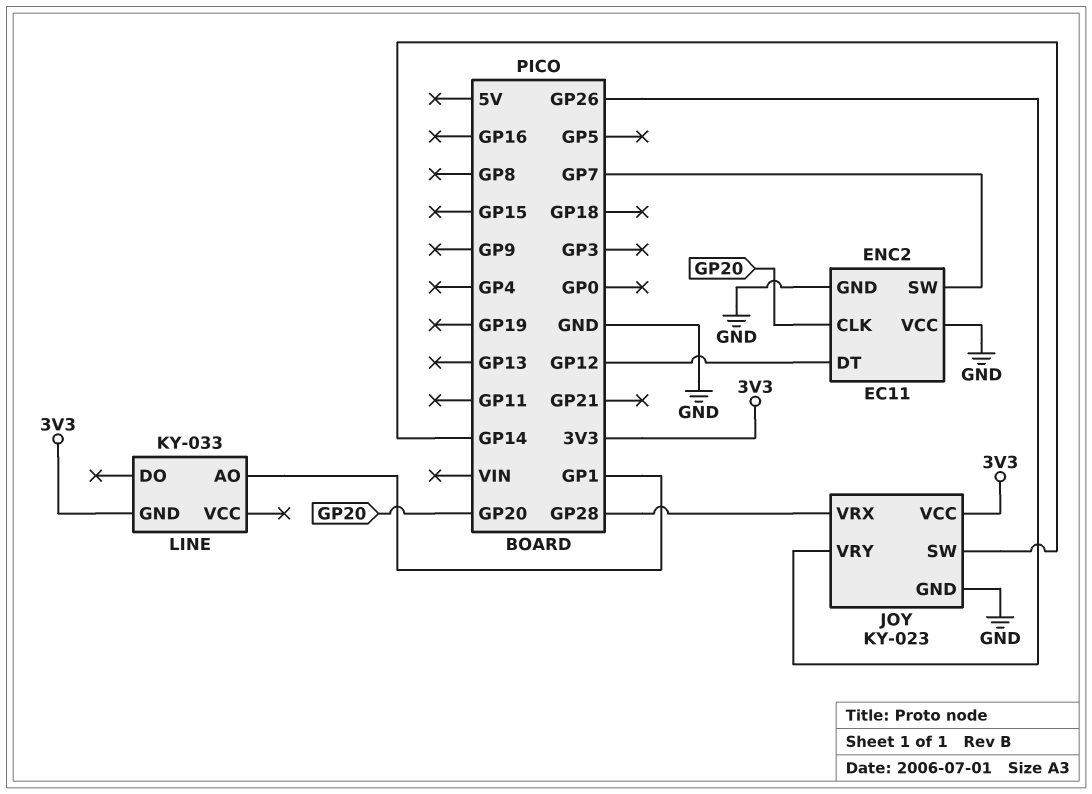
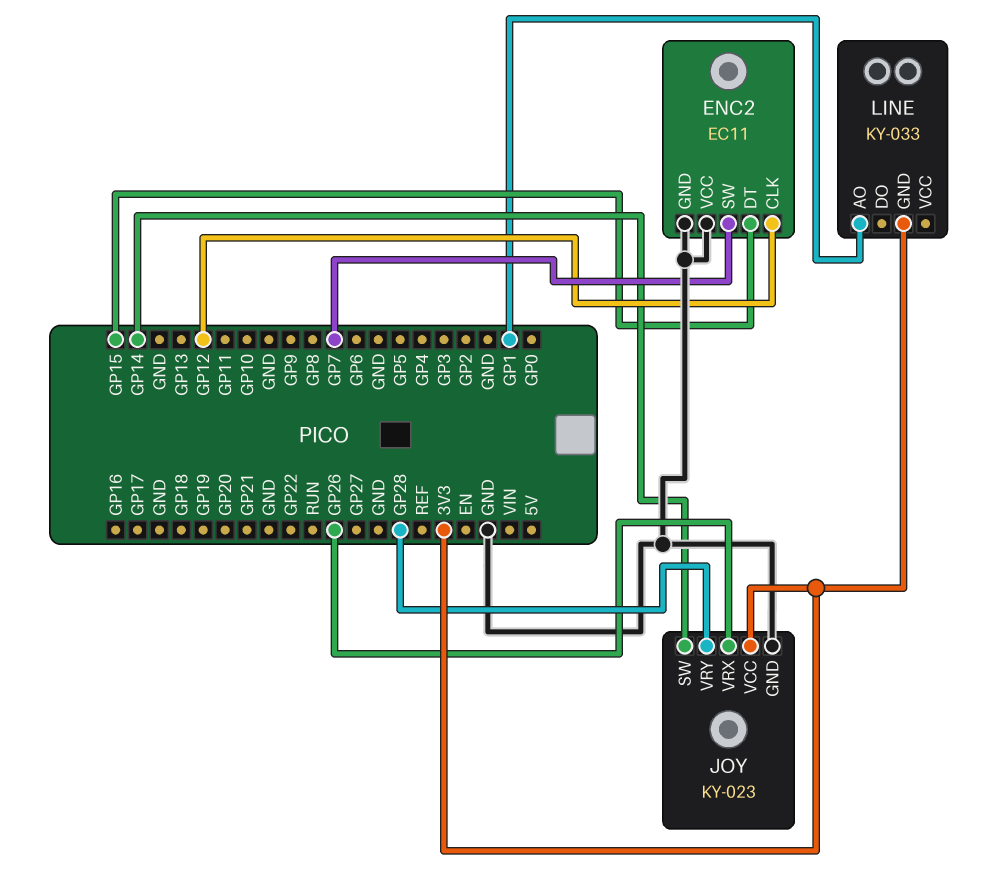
ENC2 pin CLK: GP20 -> GP12
ENC2 pin DT: GP12 -> GP15
JOY pin VRX: GP28 -> GP26
JOY pin VRY: GP26 -> GP28

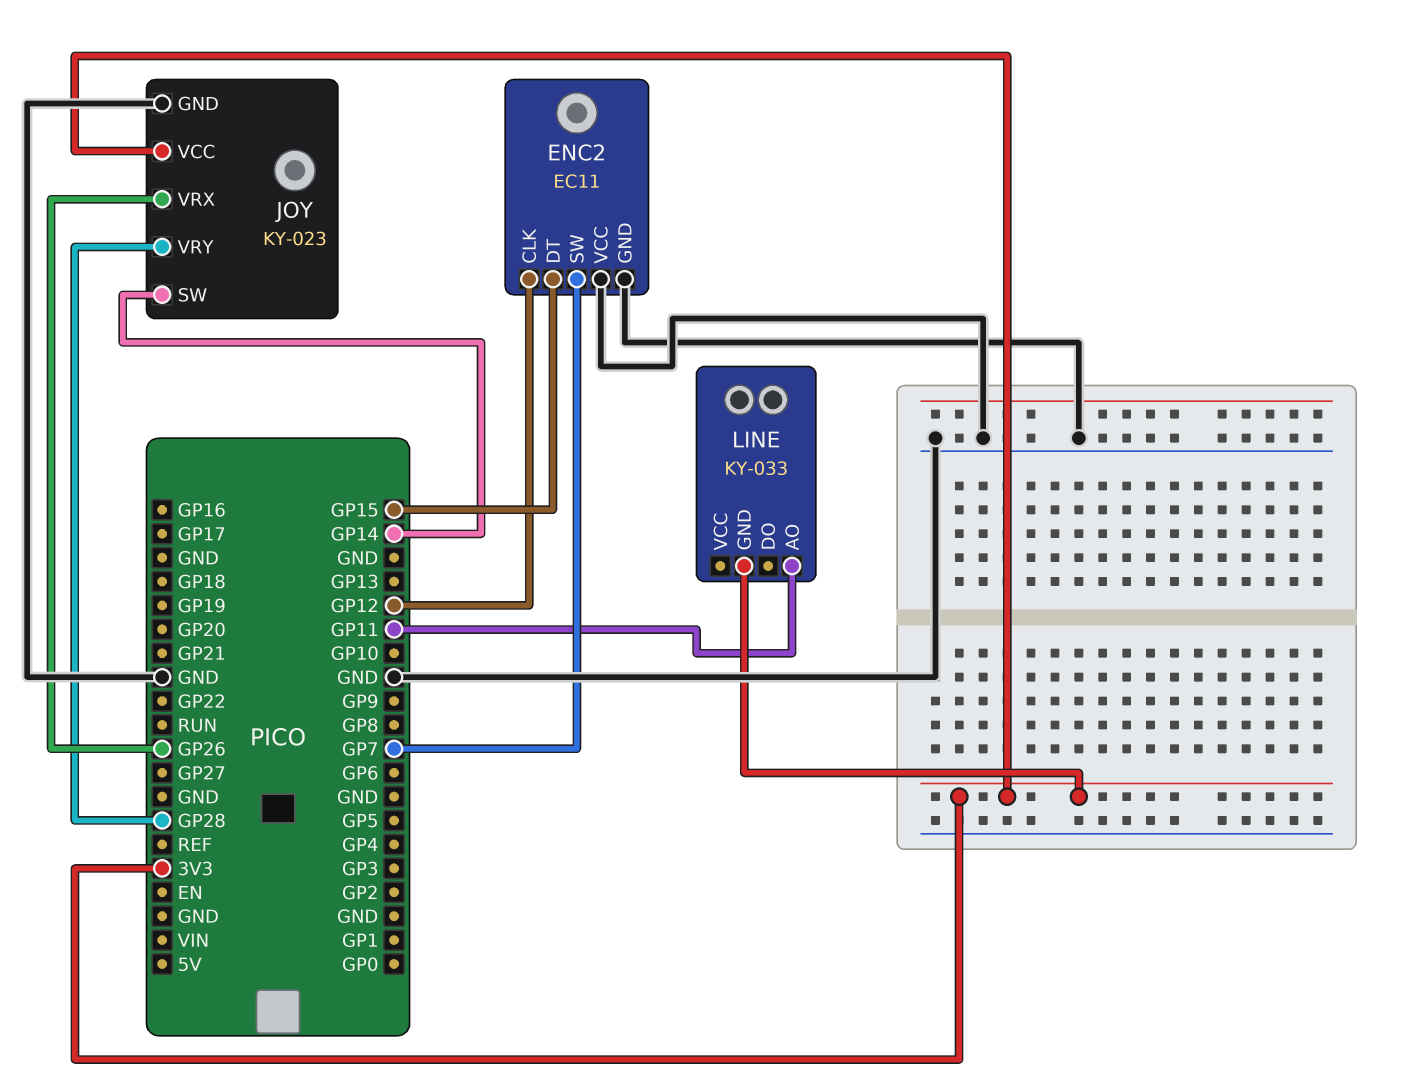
LINE pin AO: GP1 -> GP11

